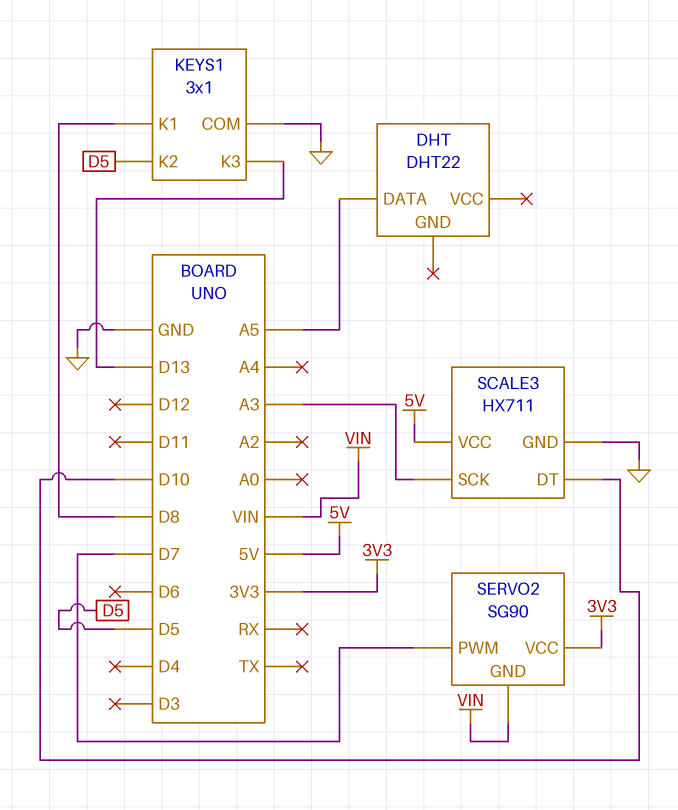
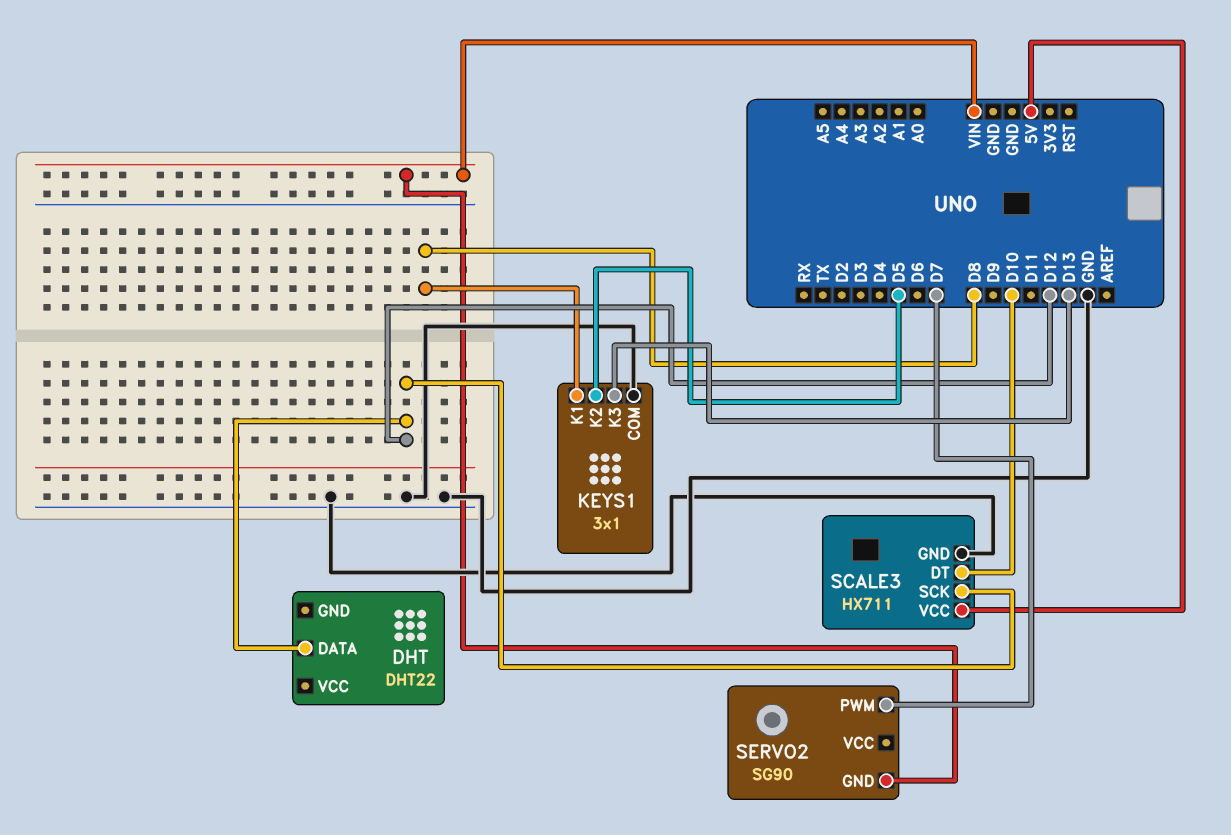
DHT pin DATA: A5 -> D12
SCALE3 pin SCK: A3 -> D12
SERVO2 pin VCC: 3V3 -> none

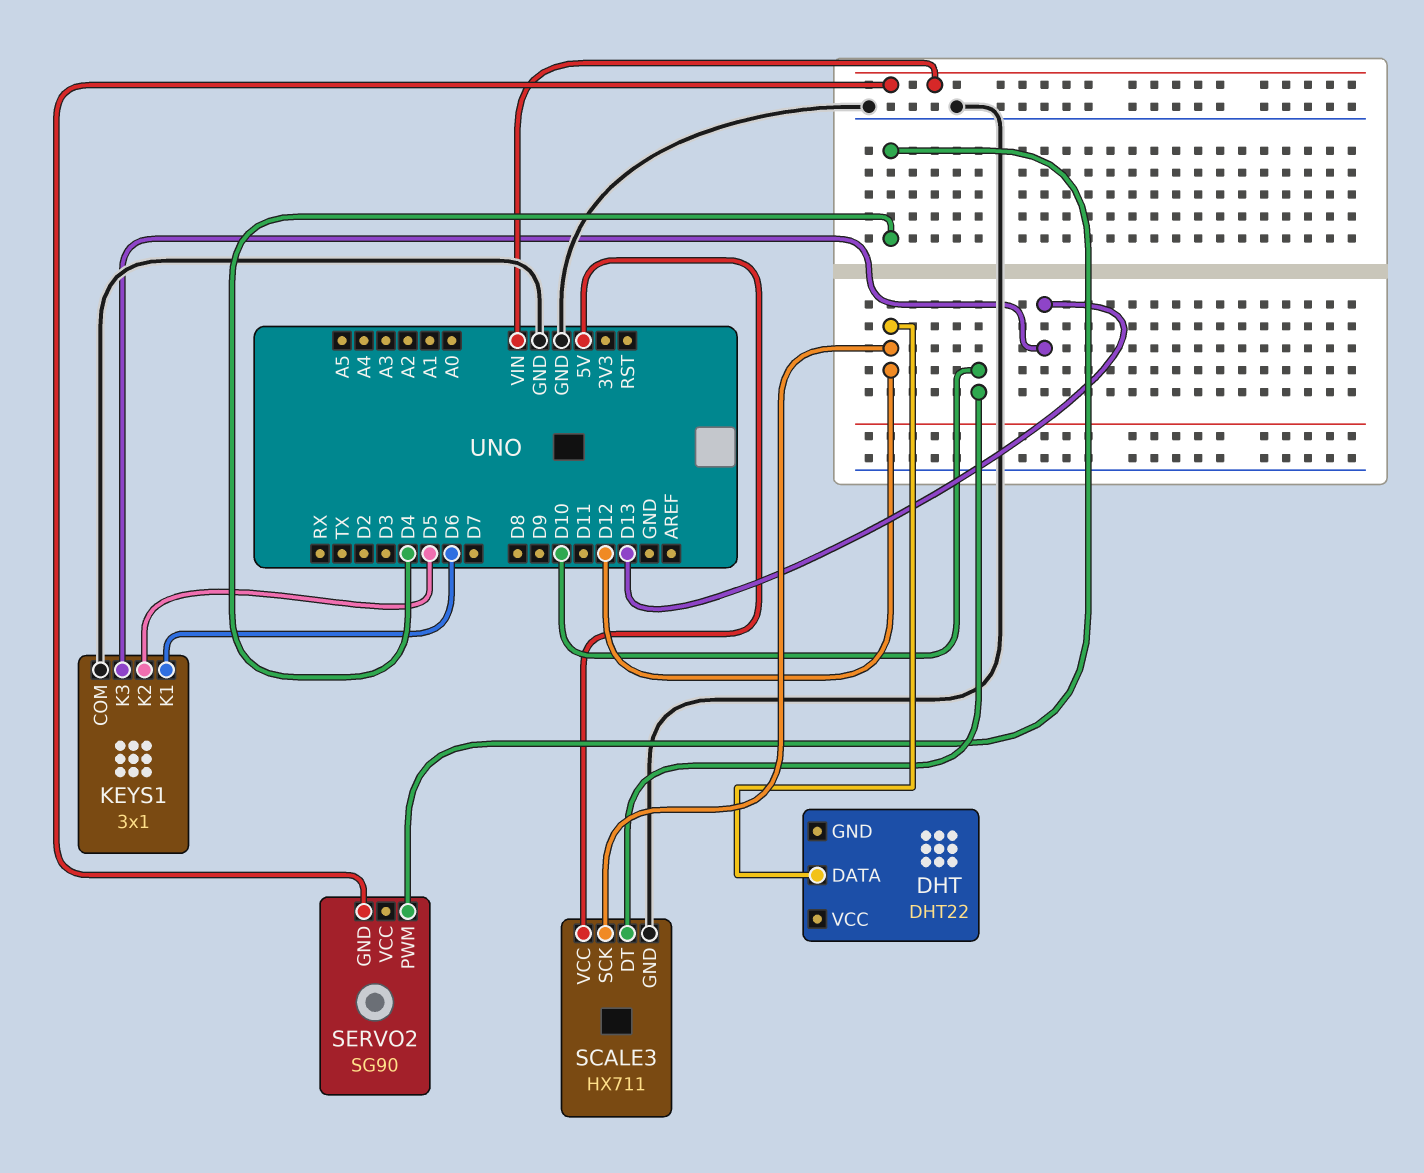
KEYS1 pin K1: D8 -> D6
SERVO2 pin PWM: D7 -> D4

